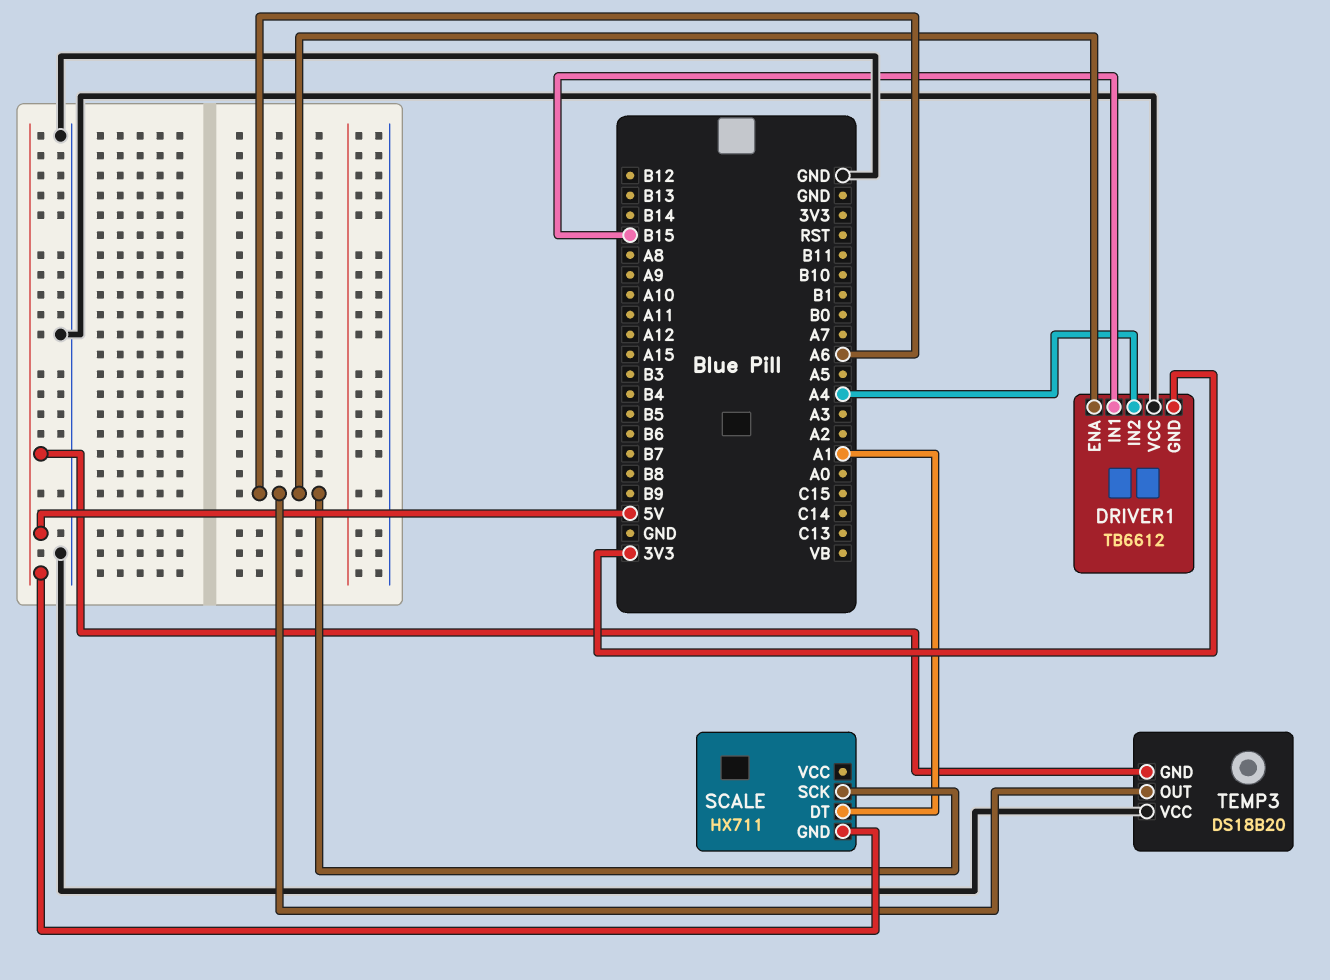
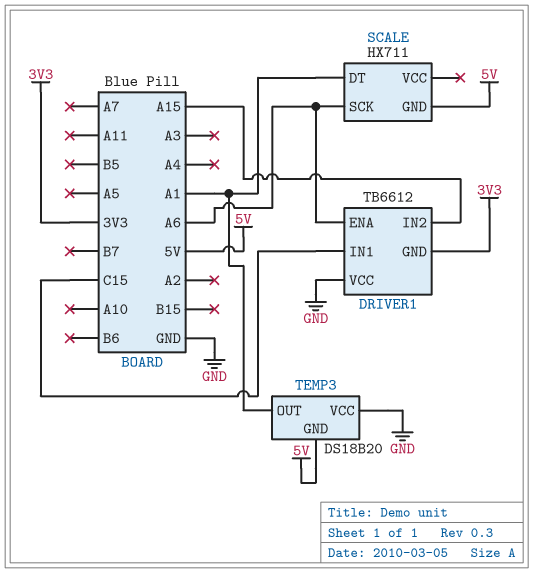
DRIVER1 pin IN1: B15 -> C15
DRIVER1 pin IN2: A4 -> A15
TEMP3 pin OUT: A6 -> A1

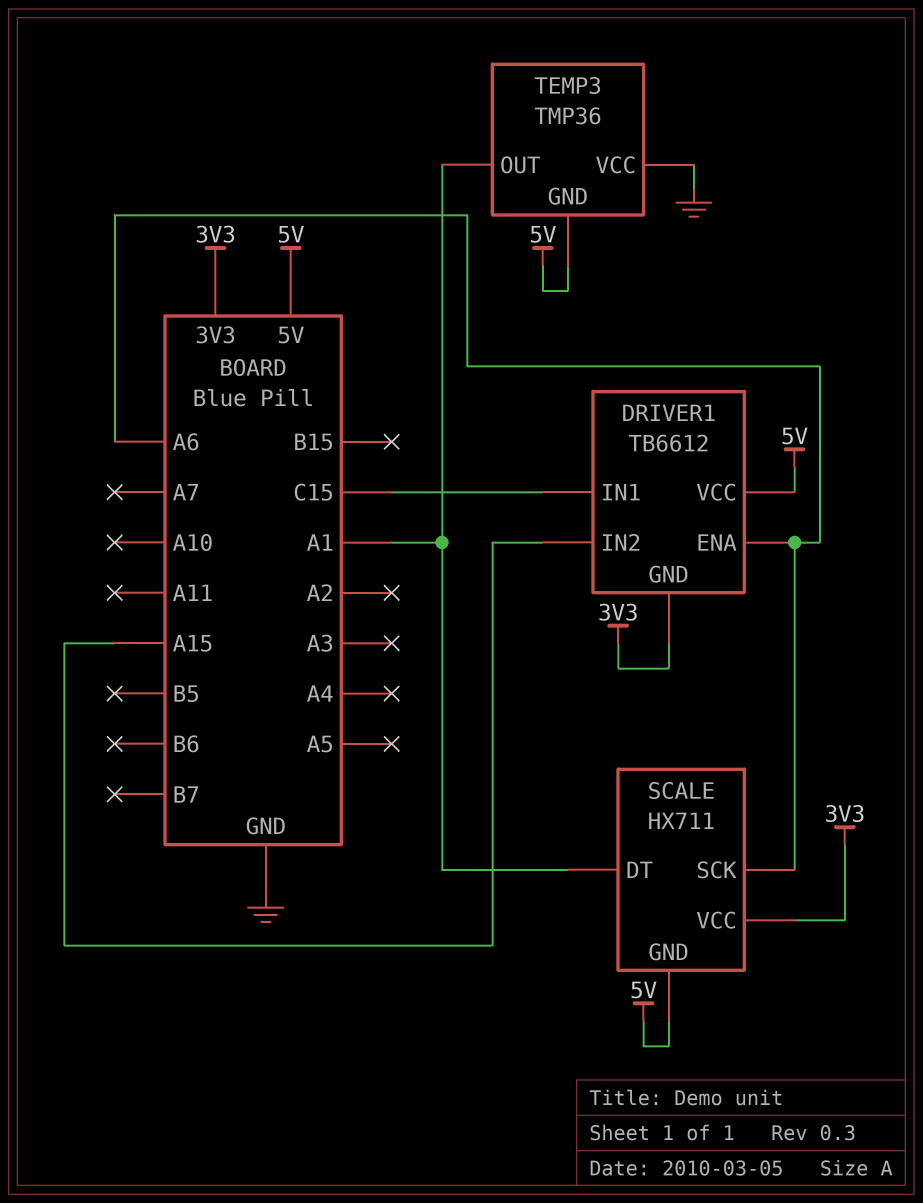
DRIVER1 pin VCC: GND -> 5V
SCALE pin VCC: none -> 3V3
TEMP3: DS18B20 -> TMP36

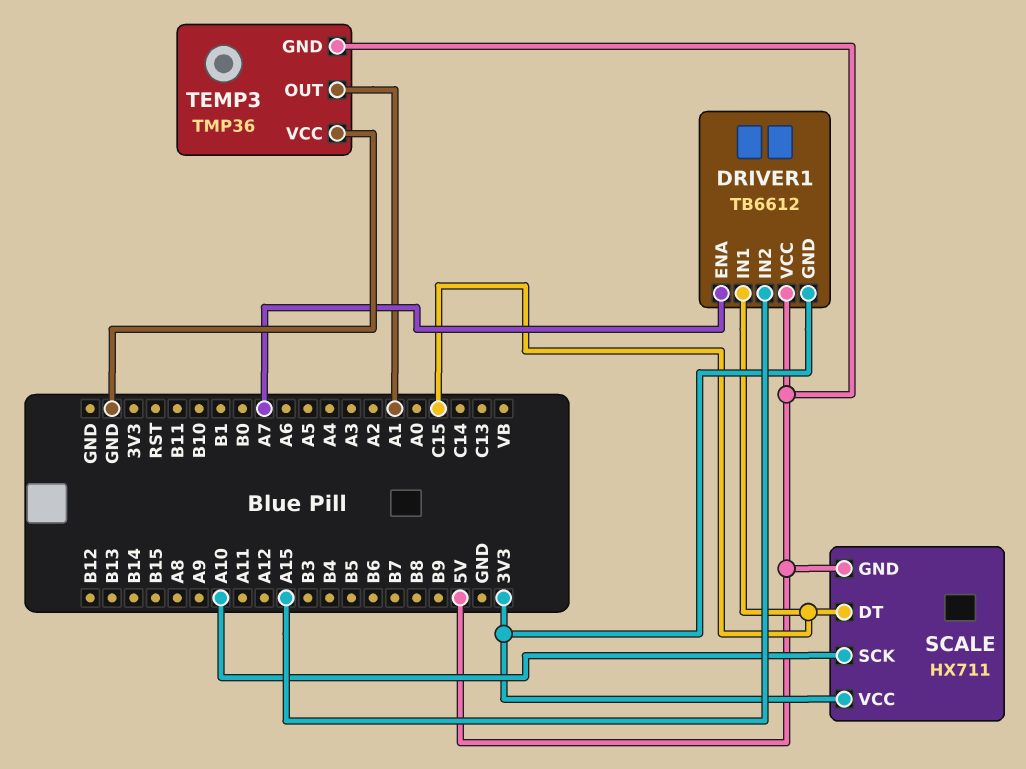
DRIVER1 pin ENA: A6 -> A7
SCALE pin DT: A1 -> C15
SCALE pin SCK: A6 -> A10

